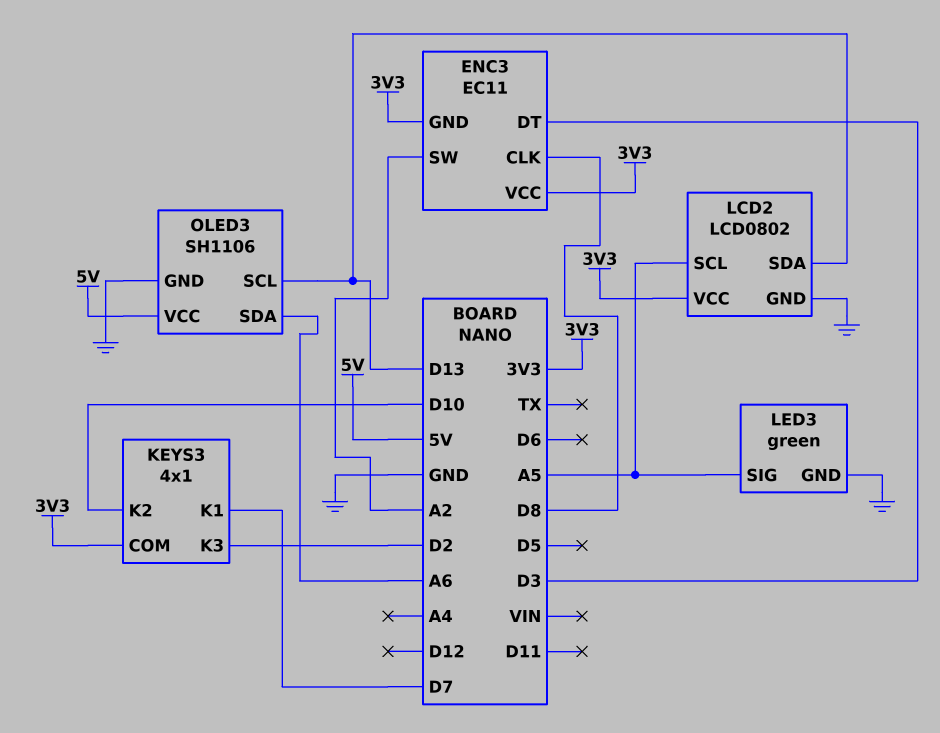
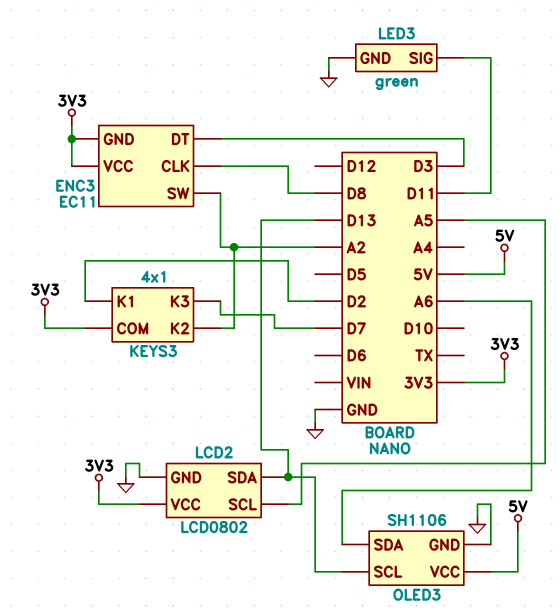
KEYS3 pin K1: D7 -> D2
KEYS3 pin K2: D10 -> A2
KEYS3 pin K3: D2 -> D7
LED3 pin SIG: A5 -> D11

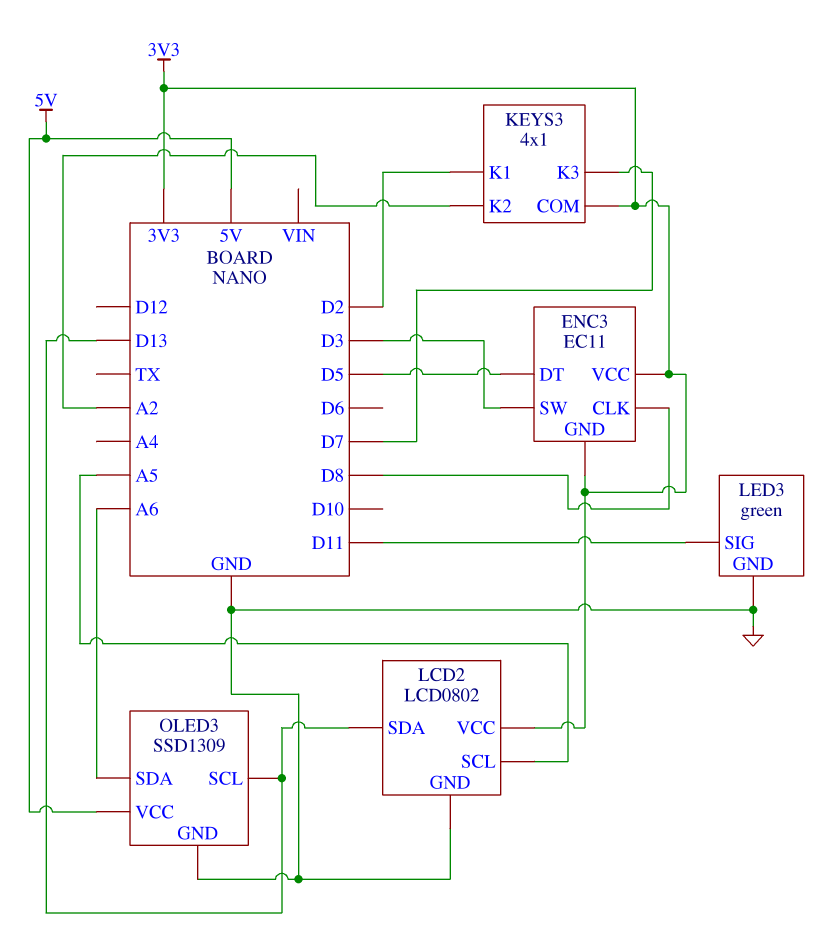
ENC3 pin DT: D3 -> D5
ENC3 pin SW: A2 -> D3
OLED3: SH1106 -> SSD1309

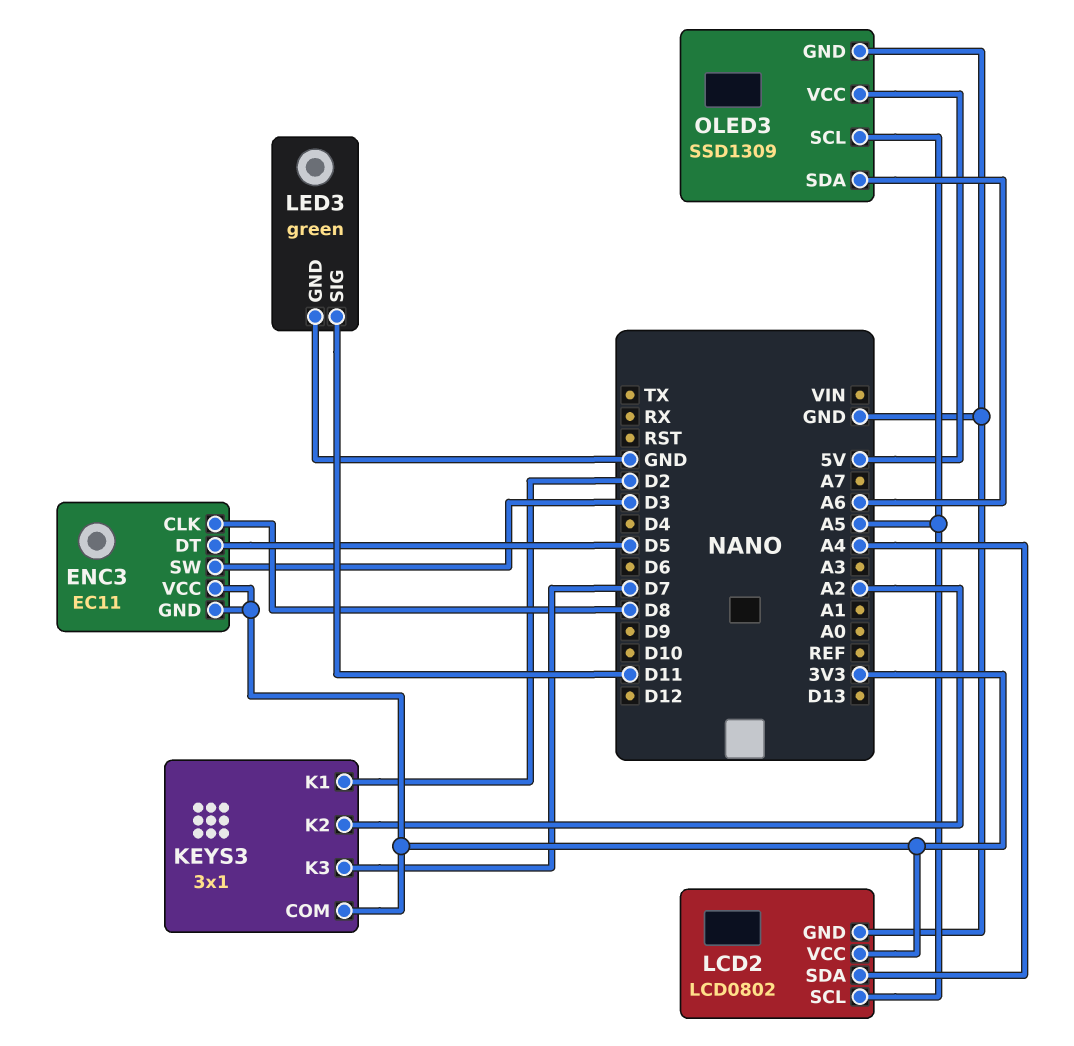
KEYS3: 4x1 -> 3x1
LCD2 pin SDA: D13 -> A4
OLED3 pin SCL: D13 -> A5

